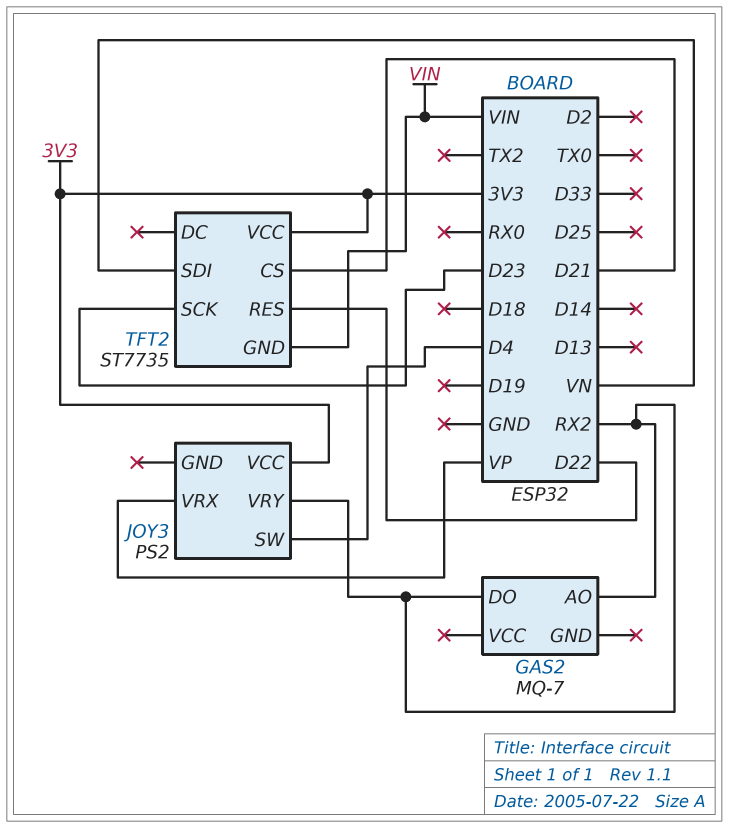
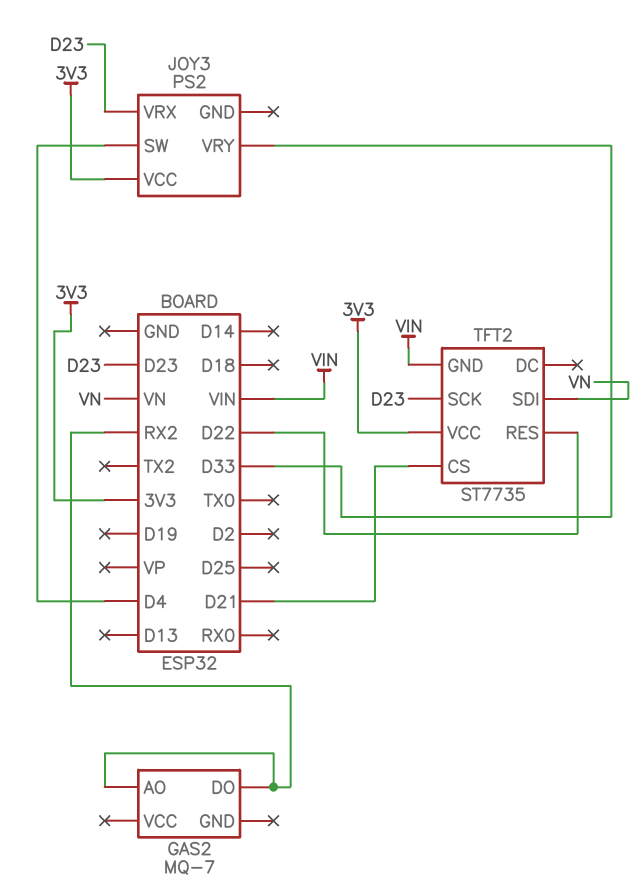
JOY3 pin VRX: VP -> D23
JOY3 pin VRY: RX2 -> D33

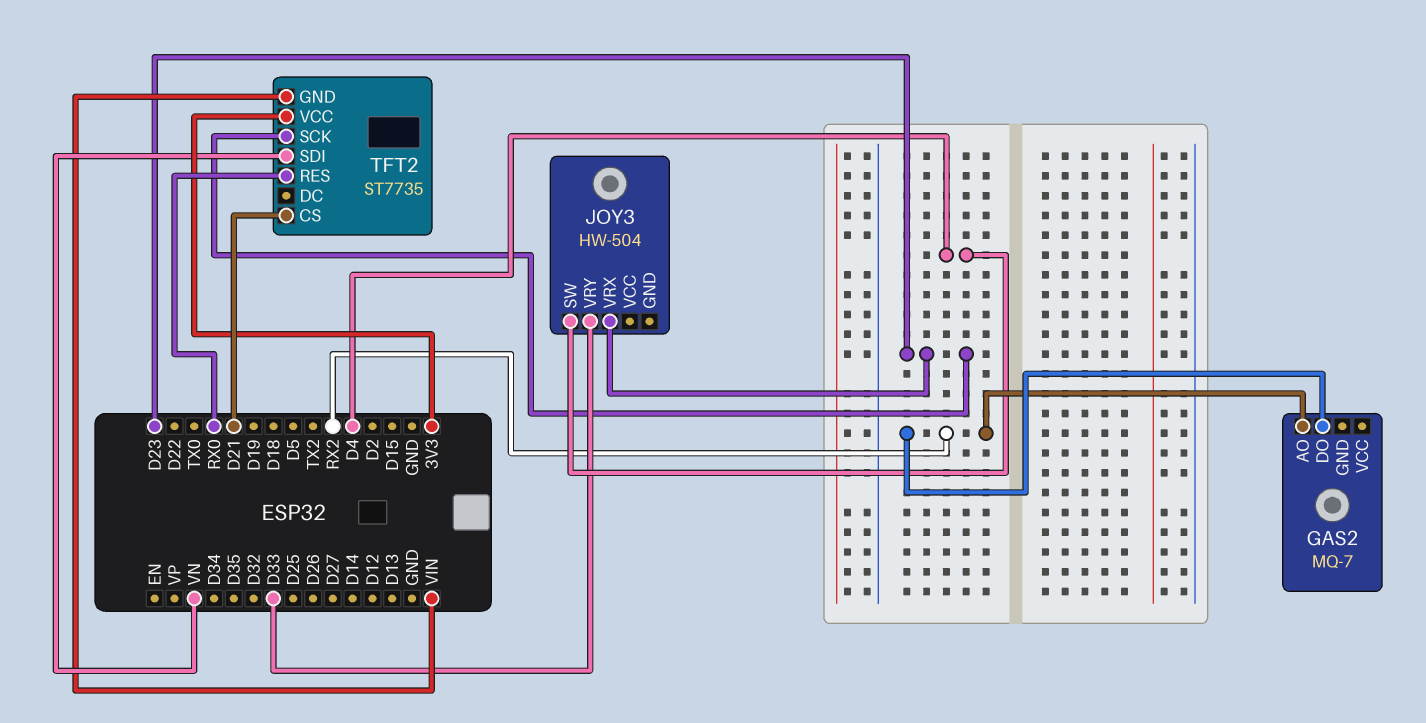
JOY3: PS2 -> HW-504
JOY3 pin VCC: 3V3 -> none
TFT2 pin RES: D22 -> RX0

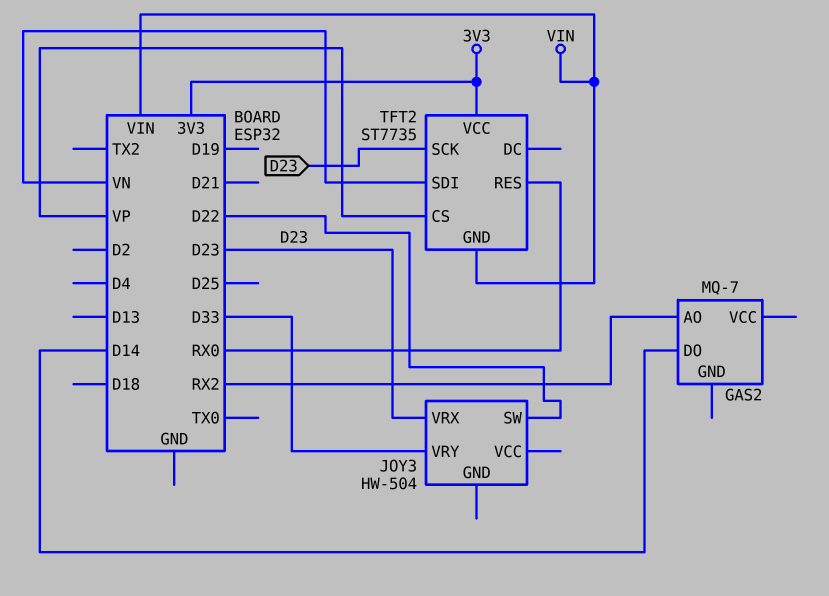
GAS2 pin DO: RX2 -> D14
JOY3 pin SW: D4 -> D22
TFT2 pin CS: D21 -> VP

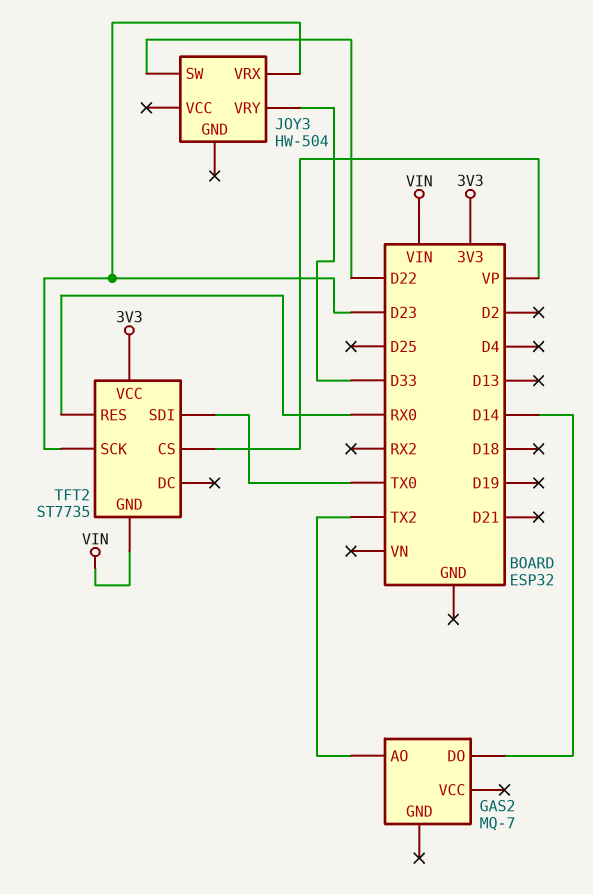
GAS2 pin AO: RX2 -> TX2
TFT2 pin SDI: VN -> TX0

